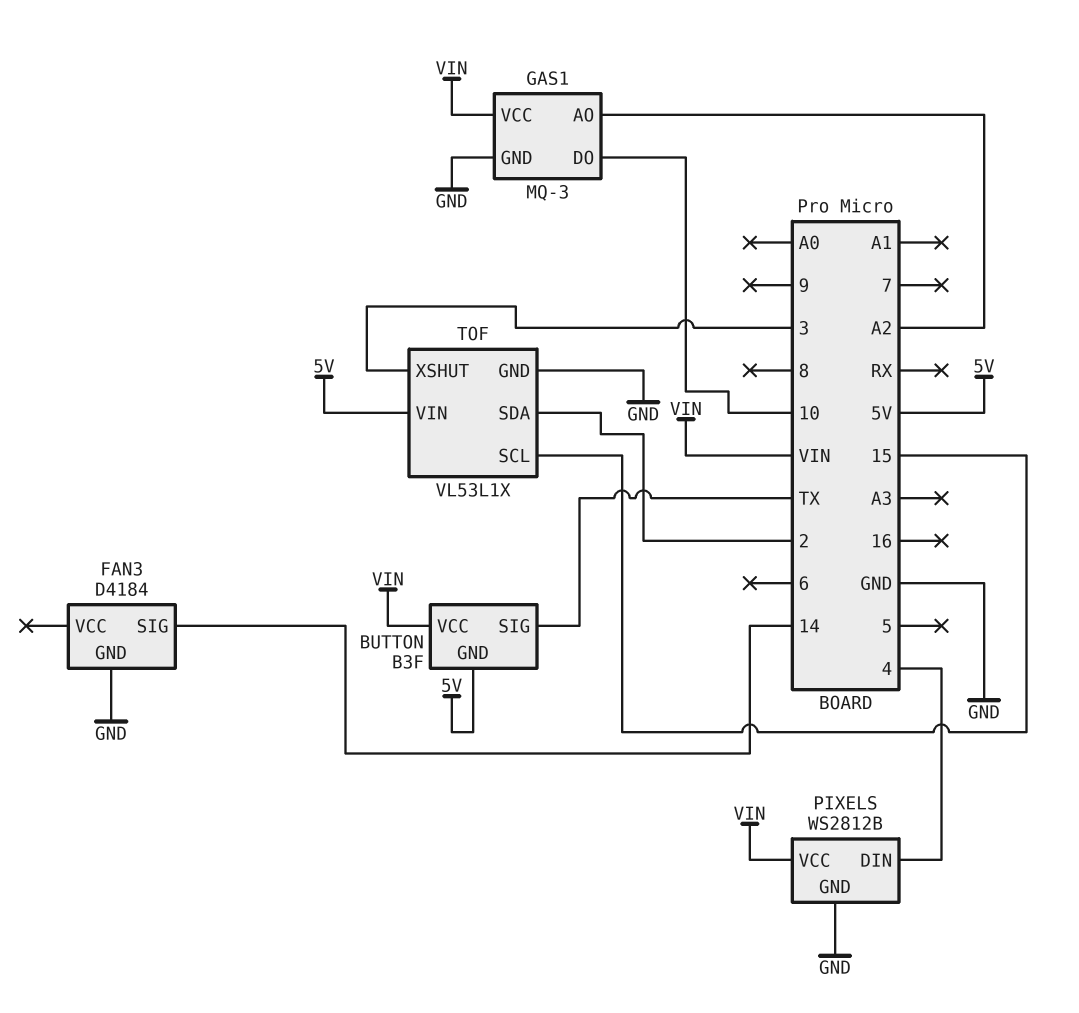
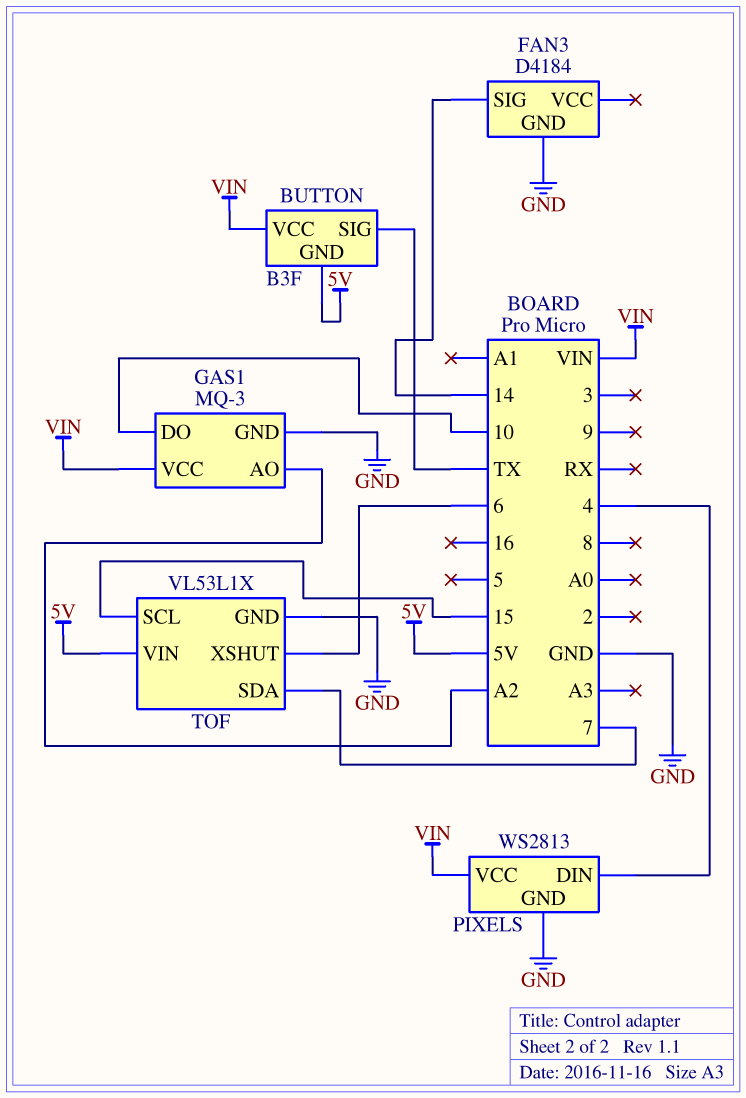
PIXELS: WS2812B -> WS2813
TOF pin SDA: 2 -> 7
TOF pin XSHUT: 3 -> 6

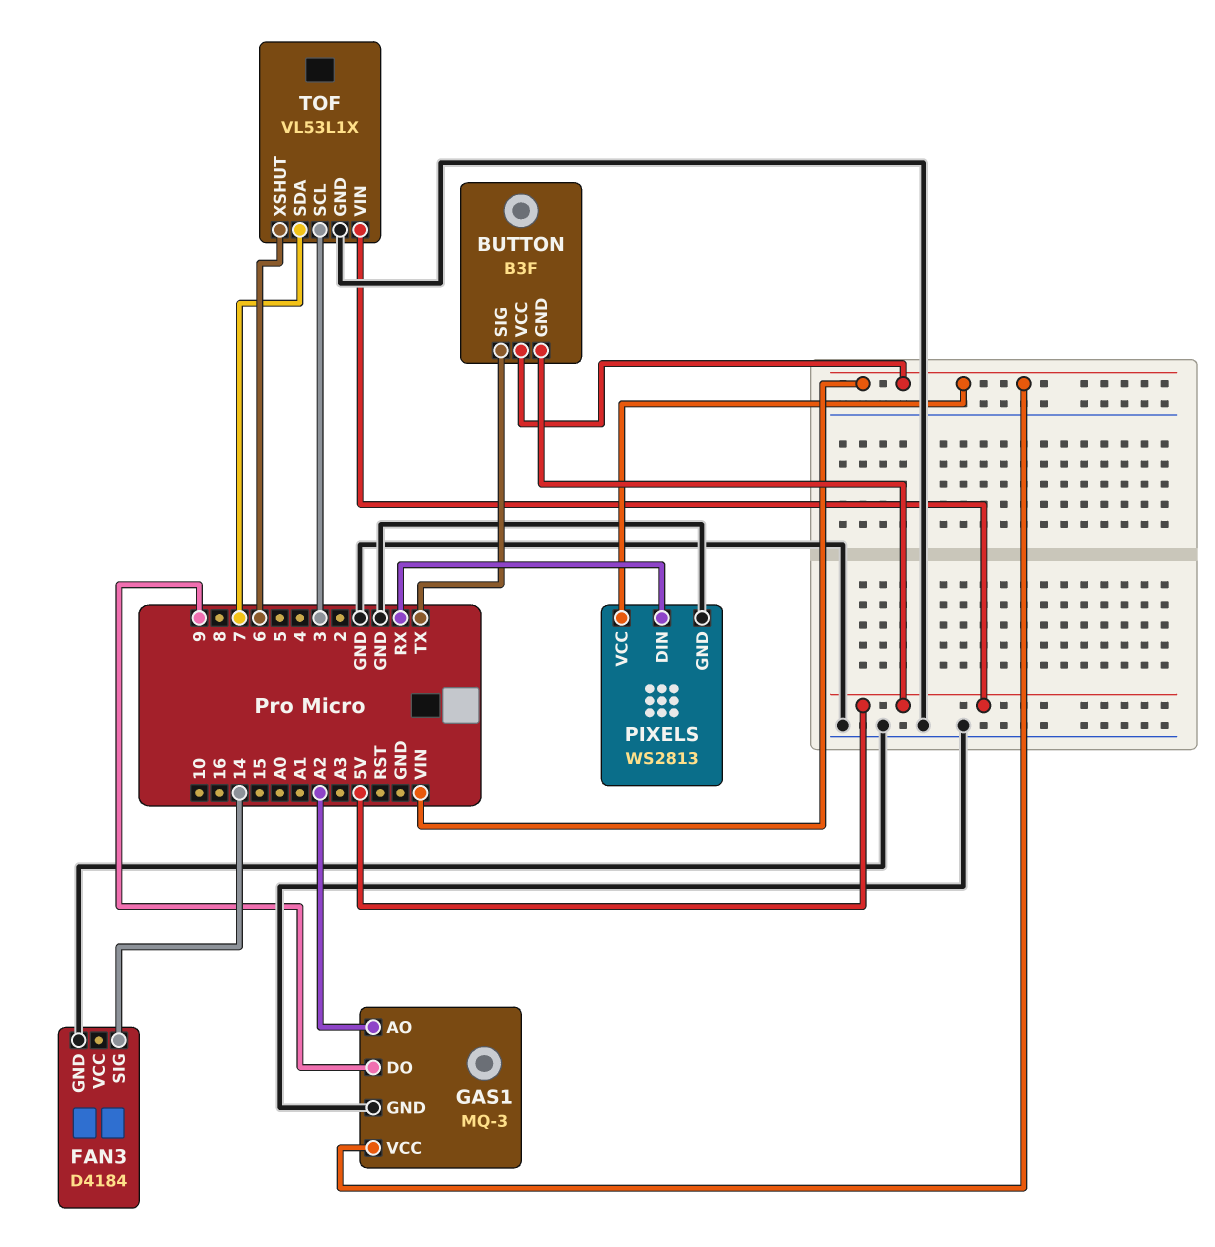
GAS1 pin DO: 10 -> 9
PIXELS pin DIN: 4 -> RX
TOF pin SCL: 15 -> 3

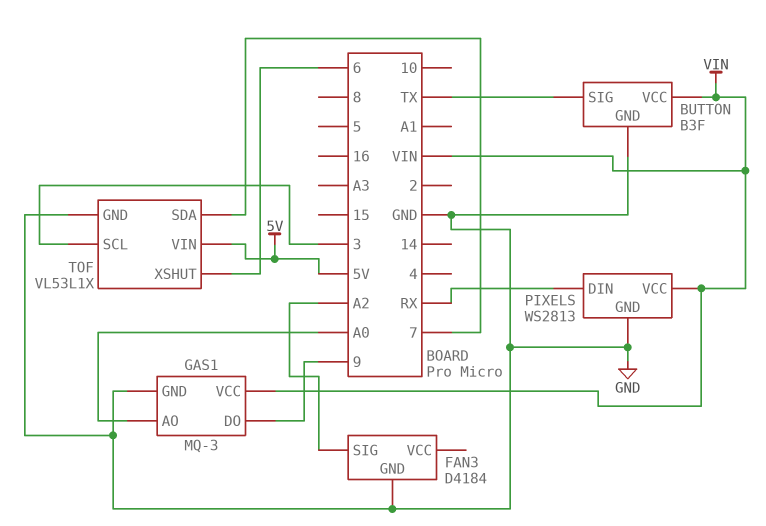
BUTTON pin GND: 5V -> GND
FAN3 pin SIG: 14 -> A2
GAS1 pin AO: A2 -> A0

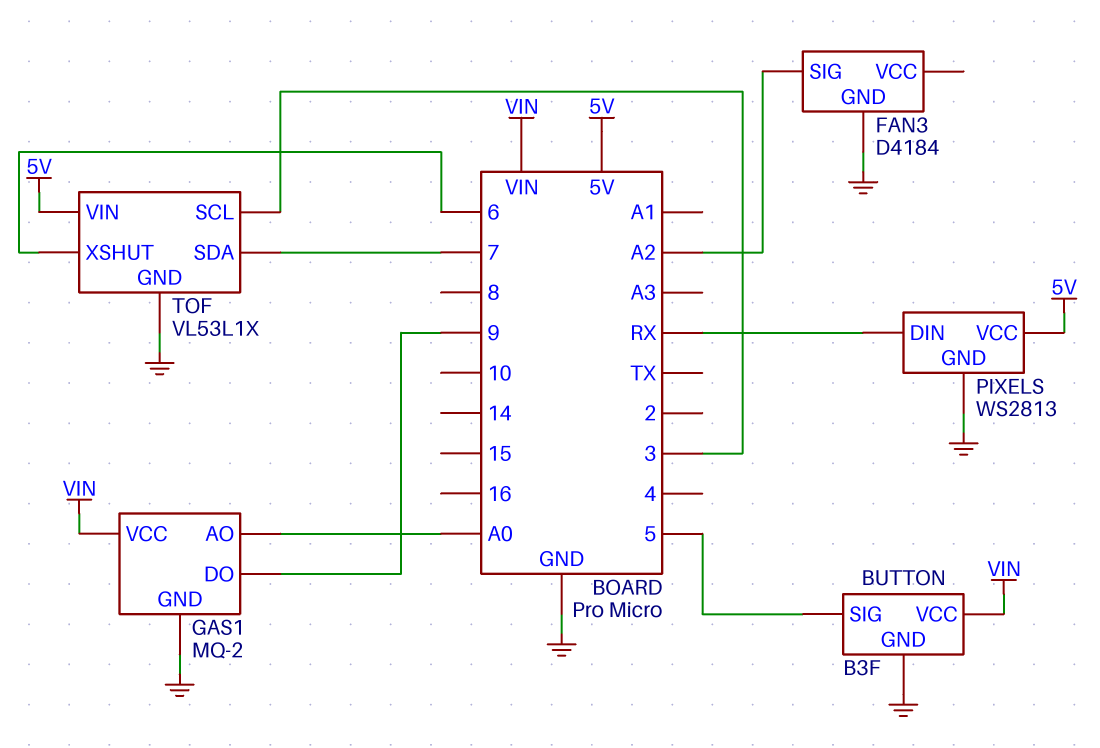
BUTTON pin SIG: TX -> 5
GAS1: MQ-3 -> MQ-2
PIXELS pin VCC: VIN -> 5V

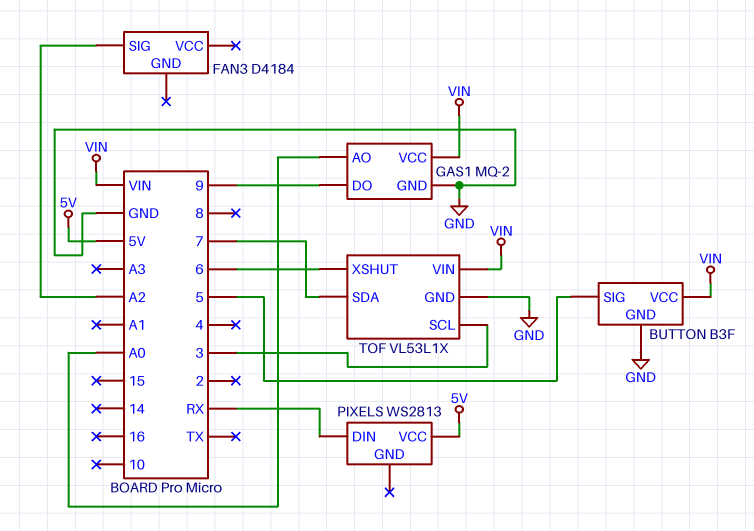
FAN3 pin GND: GND -> none
PIXELS pin GND: GND -> none
TOF pin VIN: 5V -> VIN

